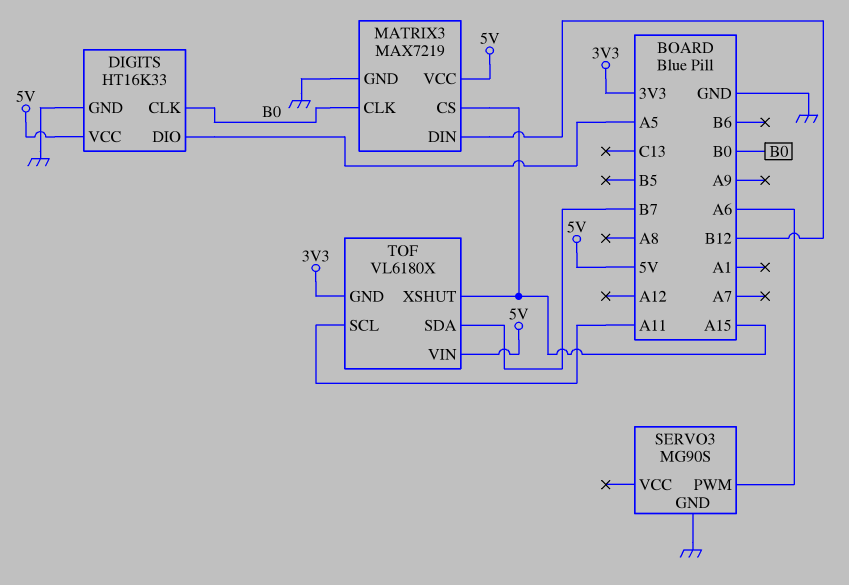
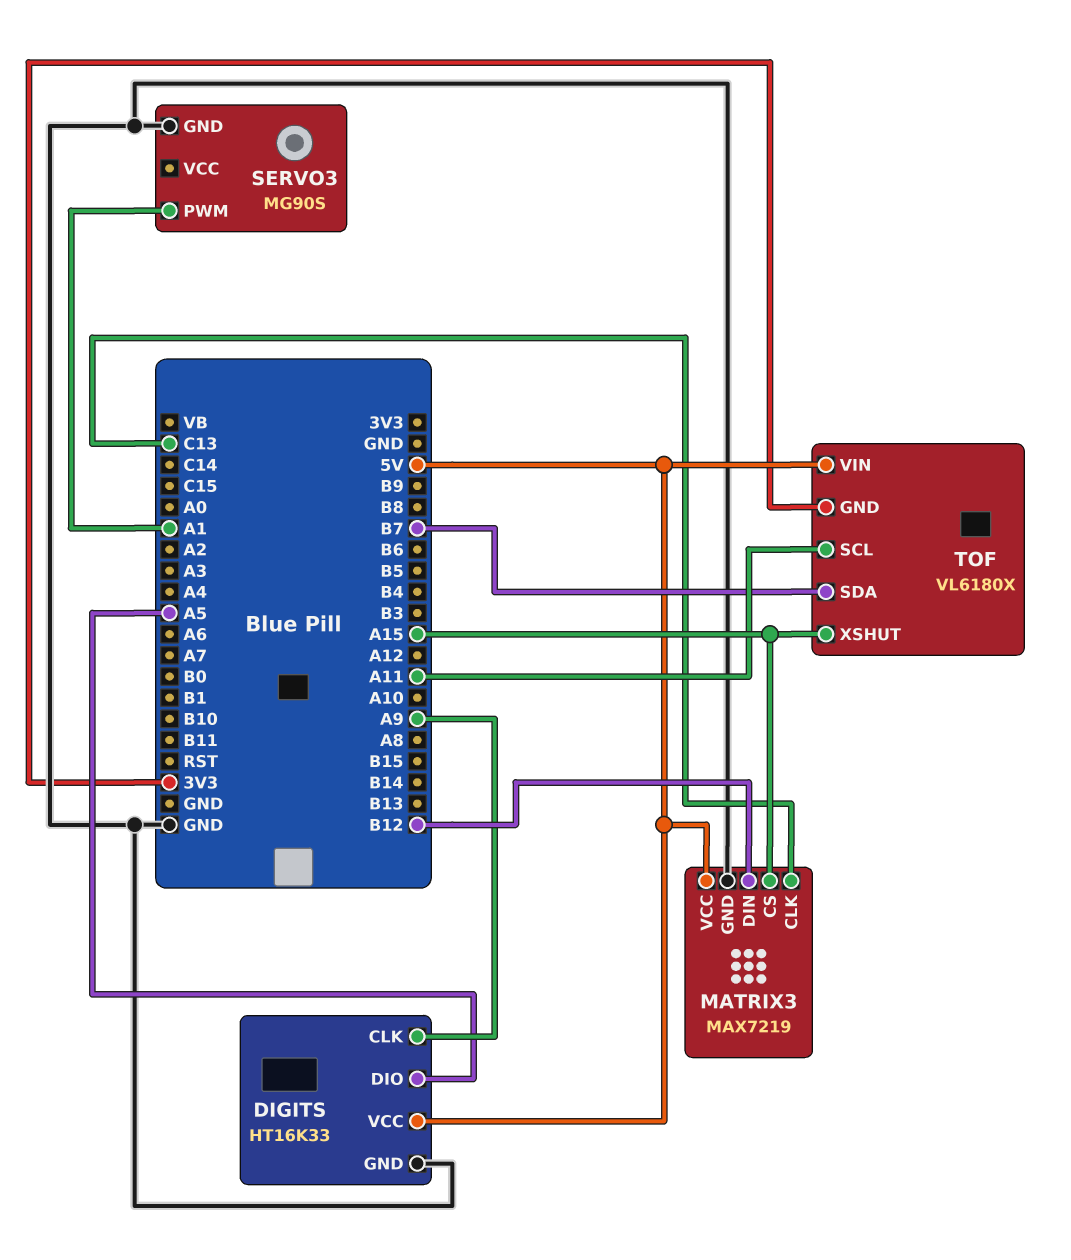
DIGITS pin CLK: B0 -> A9
MATRIX3 pin CLK: B0 -> C13
SERVO3 pin PWM: A6 -> A1

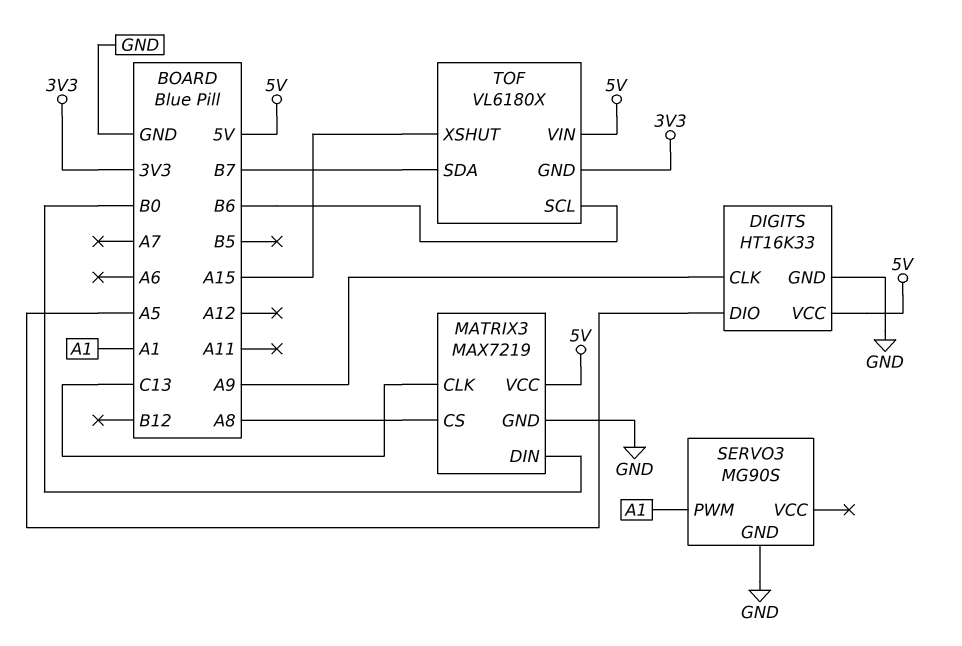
MATRIX3 pin CS: A15 -> A8
MATRIX3 pin DIN: B12 -> B0
TOF pin SCL: A11 -> B6

